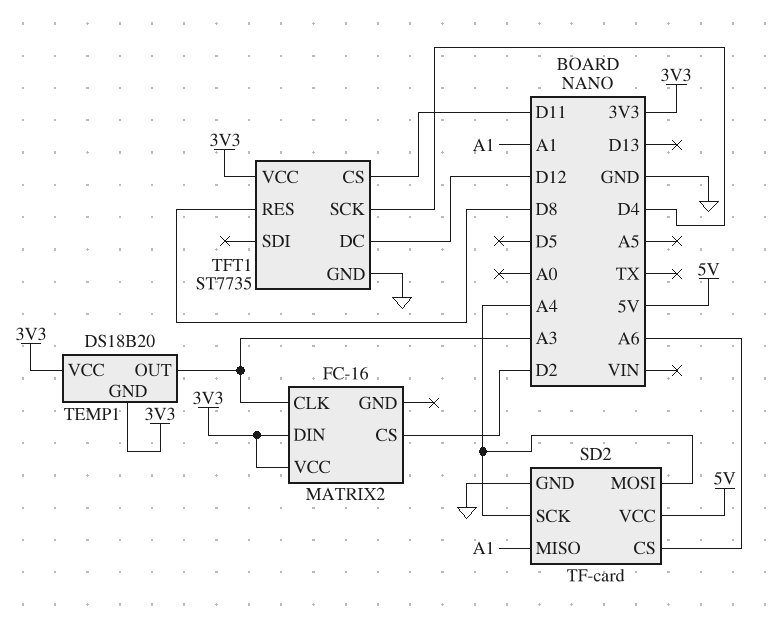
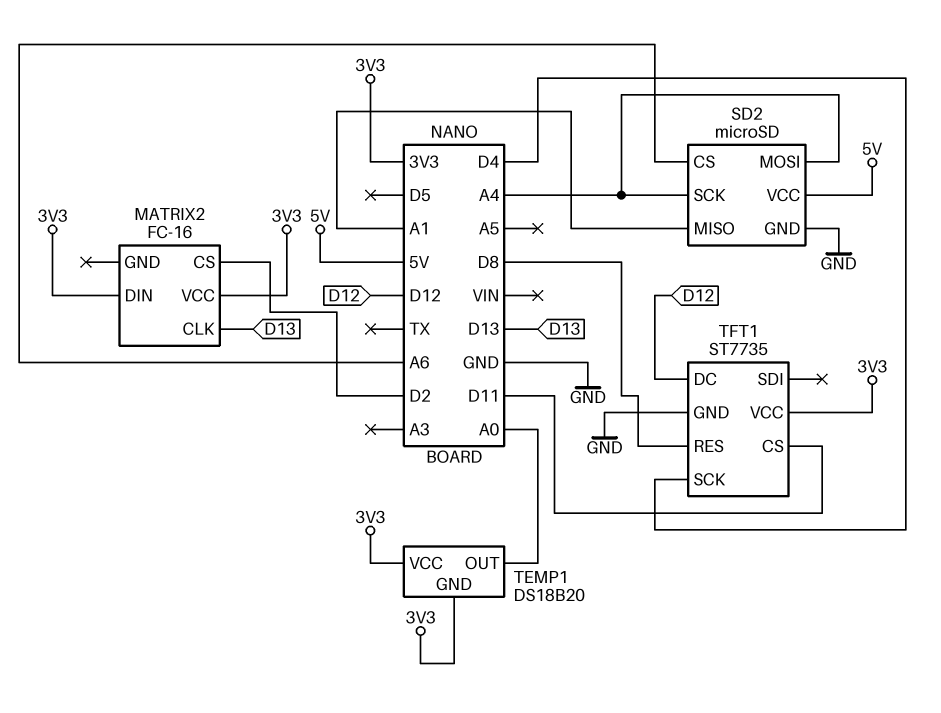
MATRIX2 pin CLK: A3 -> D13
SD2: TF-card -> microSD
TEMP1 pin OUT: A3 -> A0

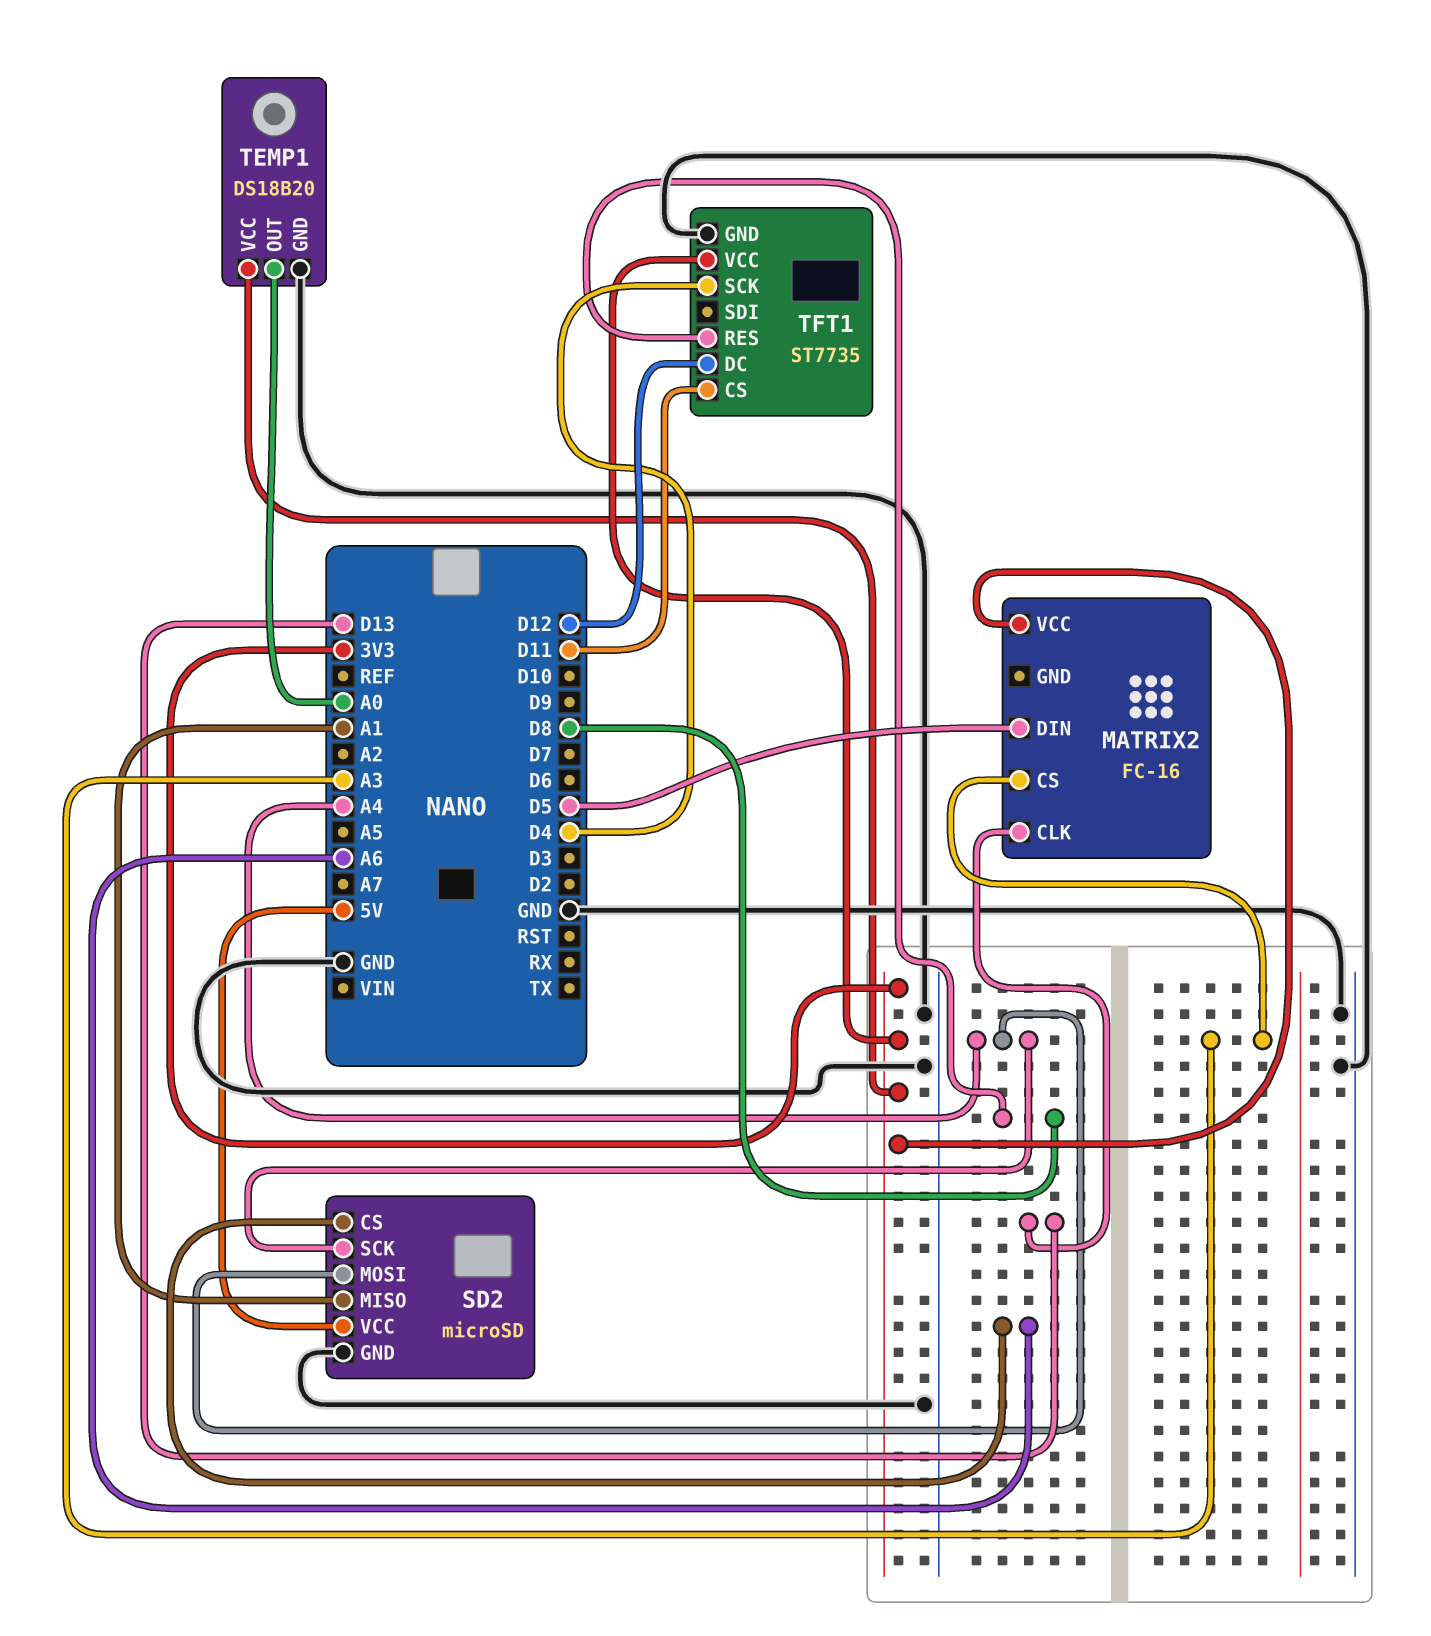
MATRIX2 pin CS: D2 -> A3
MATRIX2 pin DIN: 3V3 -> D5
TEMP1 pin GND: 3V3 -> GND

